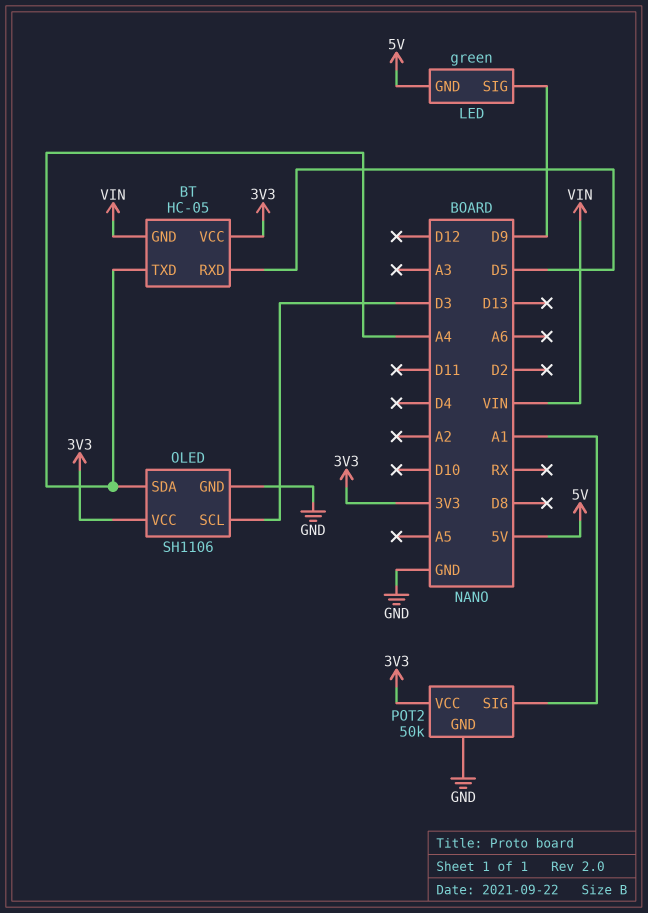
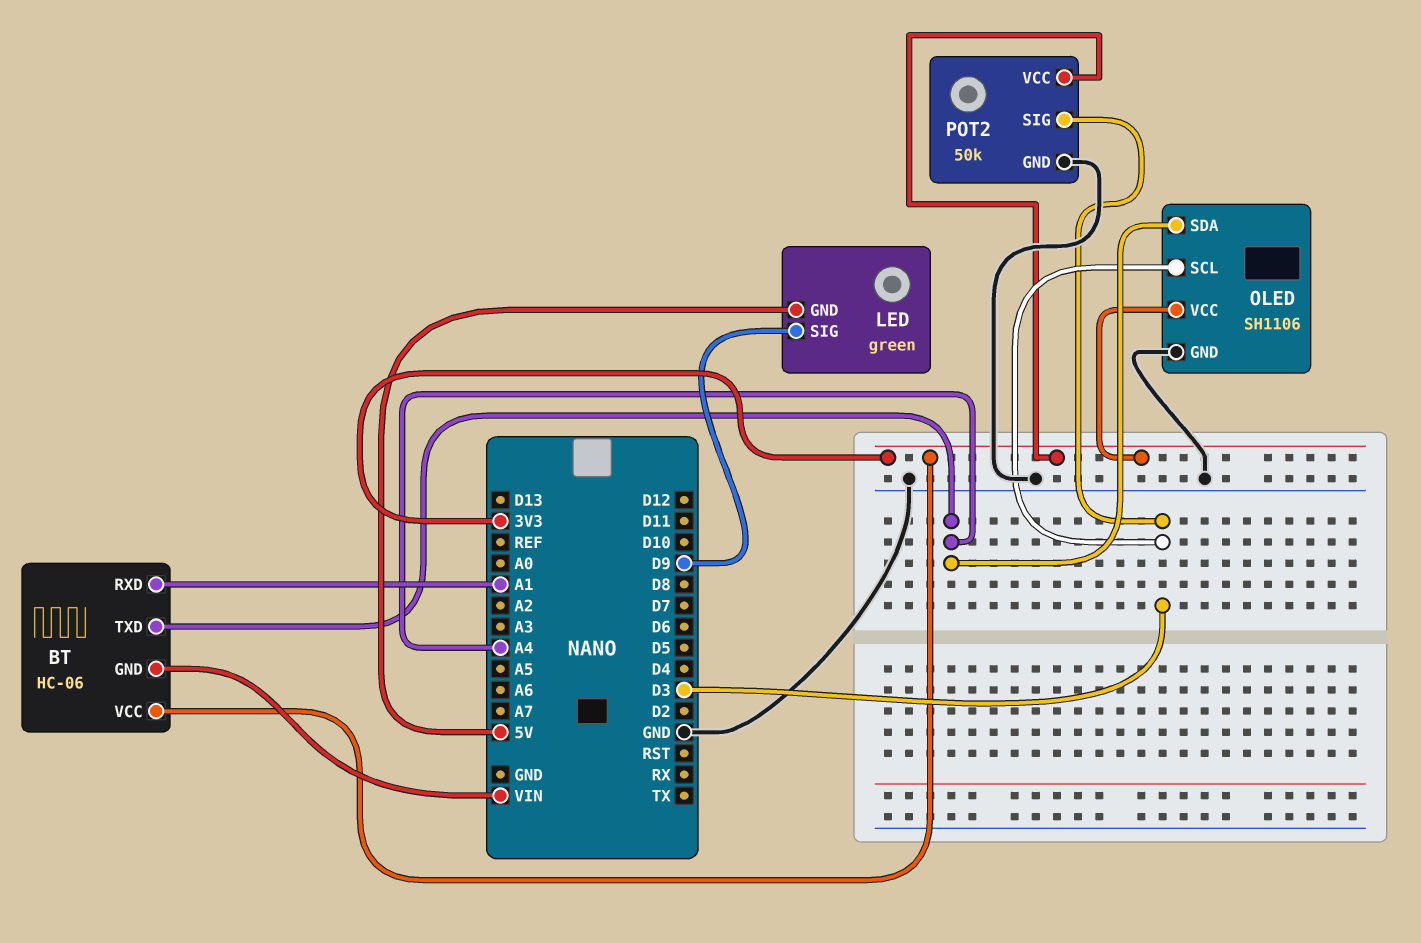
BT: HC-05 -> HC-06
BT pin RXD: D5 -> A1
POT2 pin SIG: A1 -> D3

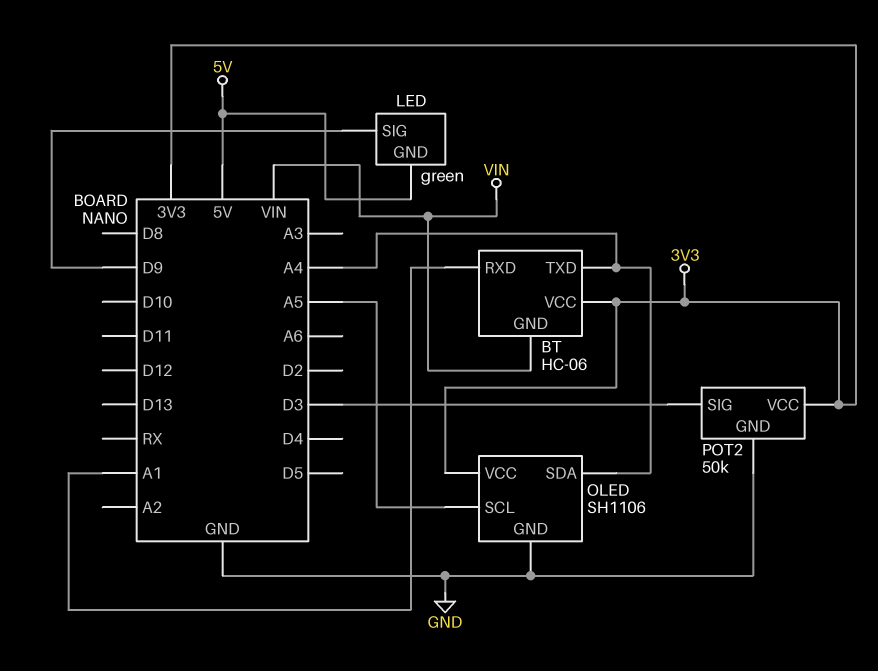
OLED pin SCL: D3 -> A5

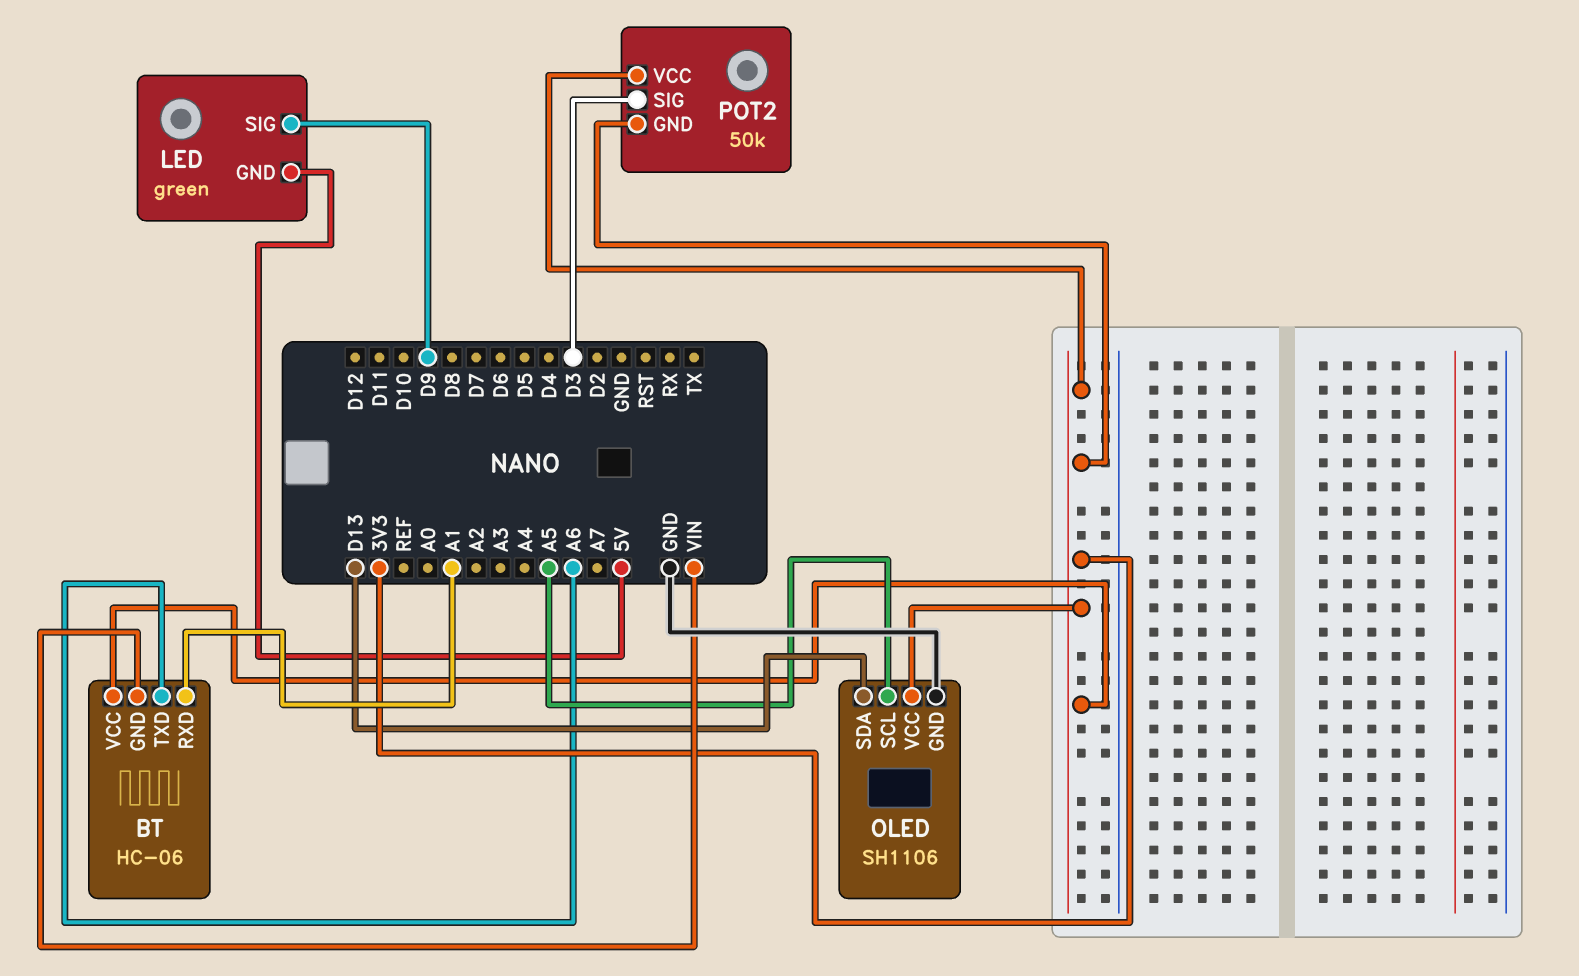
BT pin TXD: A4 -> A6
OLED pin SDA: A4 -> D13
POT2 pin GND: GND -> 3V3

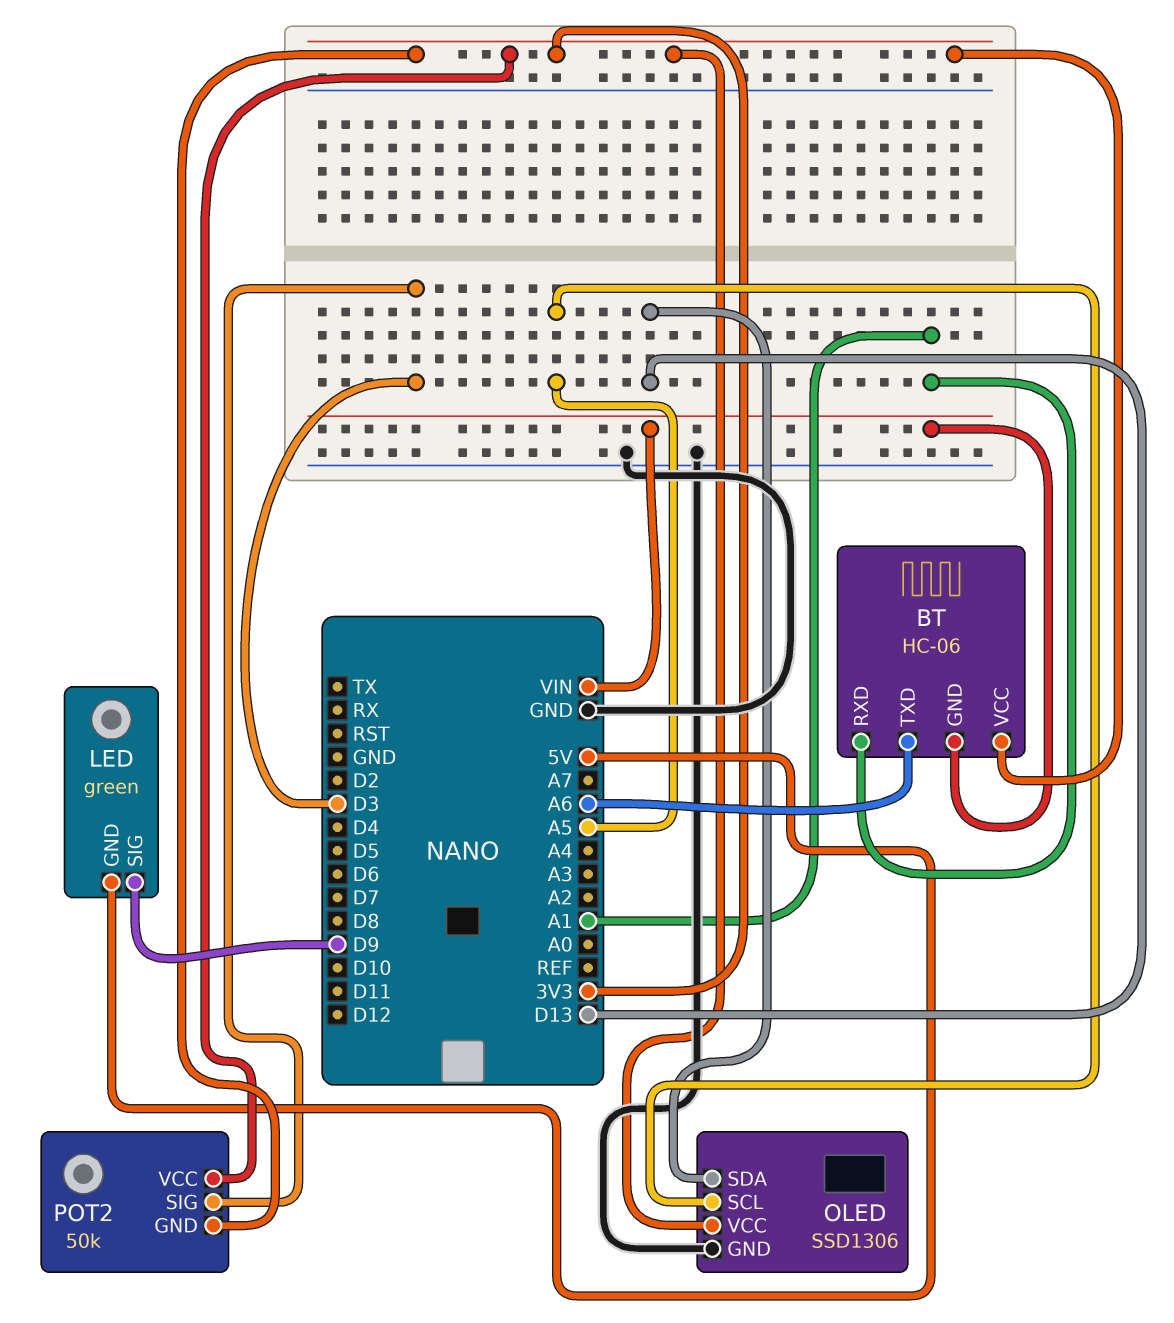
OLED: SH1106 -> SSD1306

